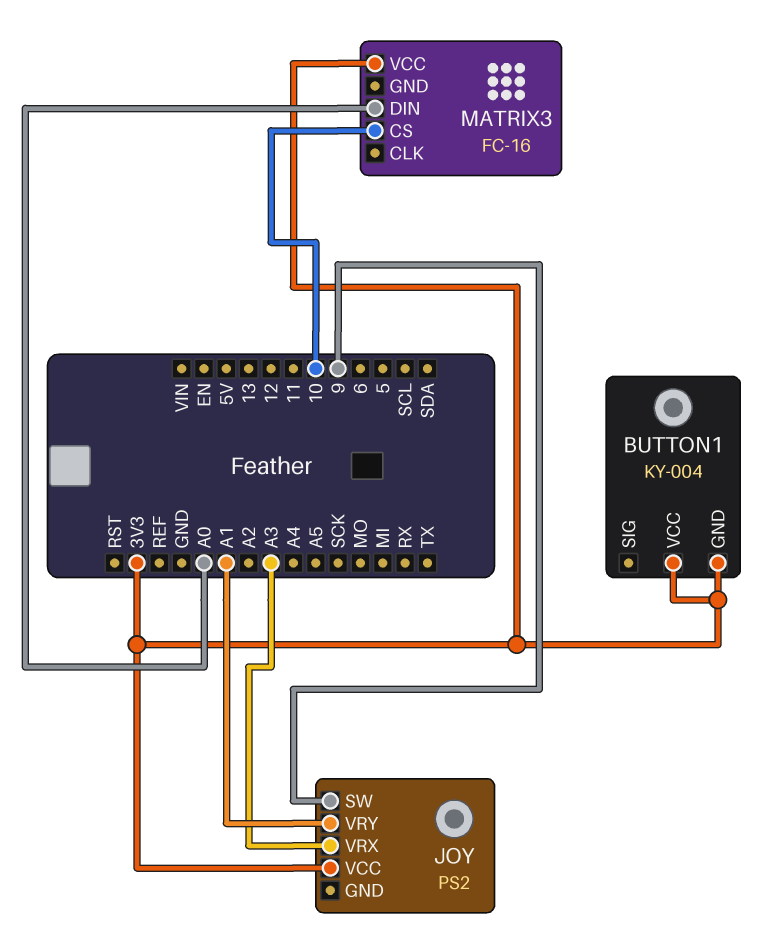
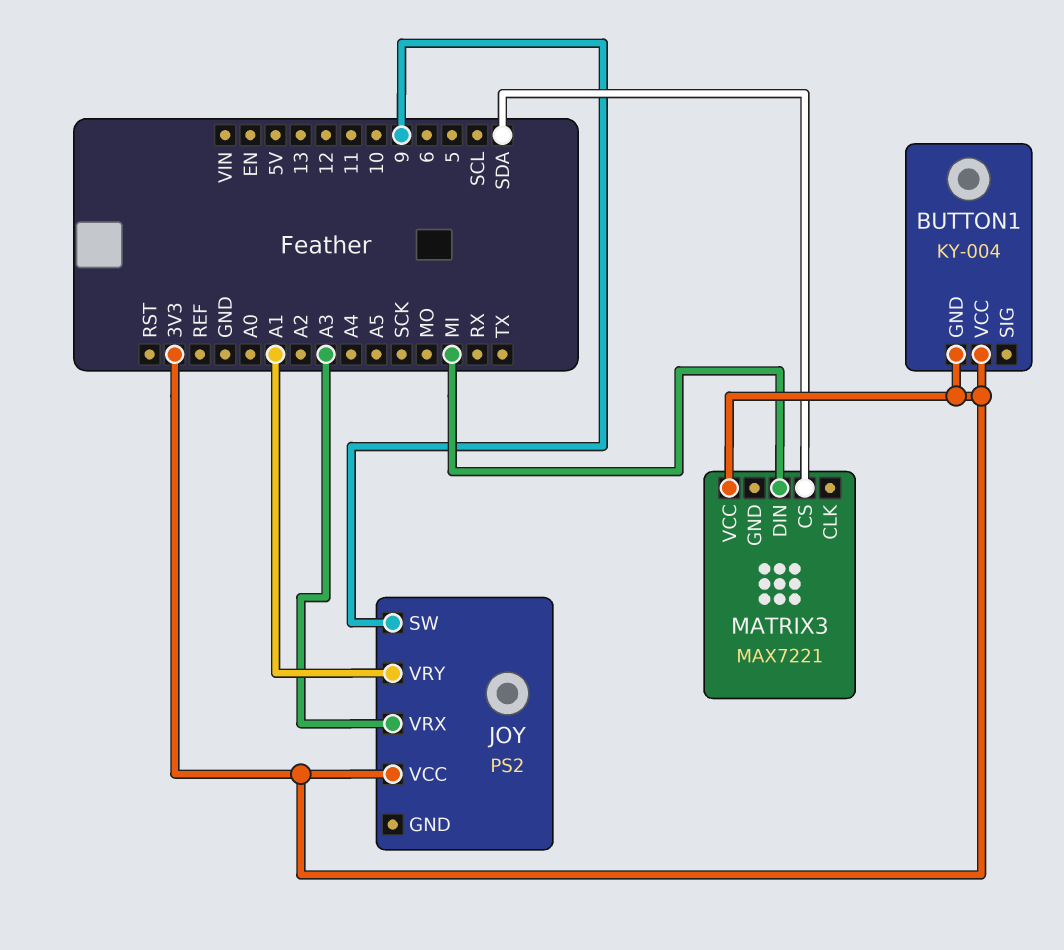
MATRIX3: FC-16 -> MAX7221
MATRIX3 pin CS: 10 -> SDA
MATRIX3 pin DIN: A0 -> MI

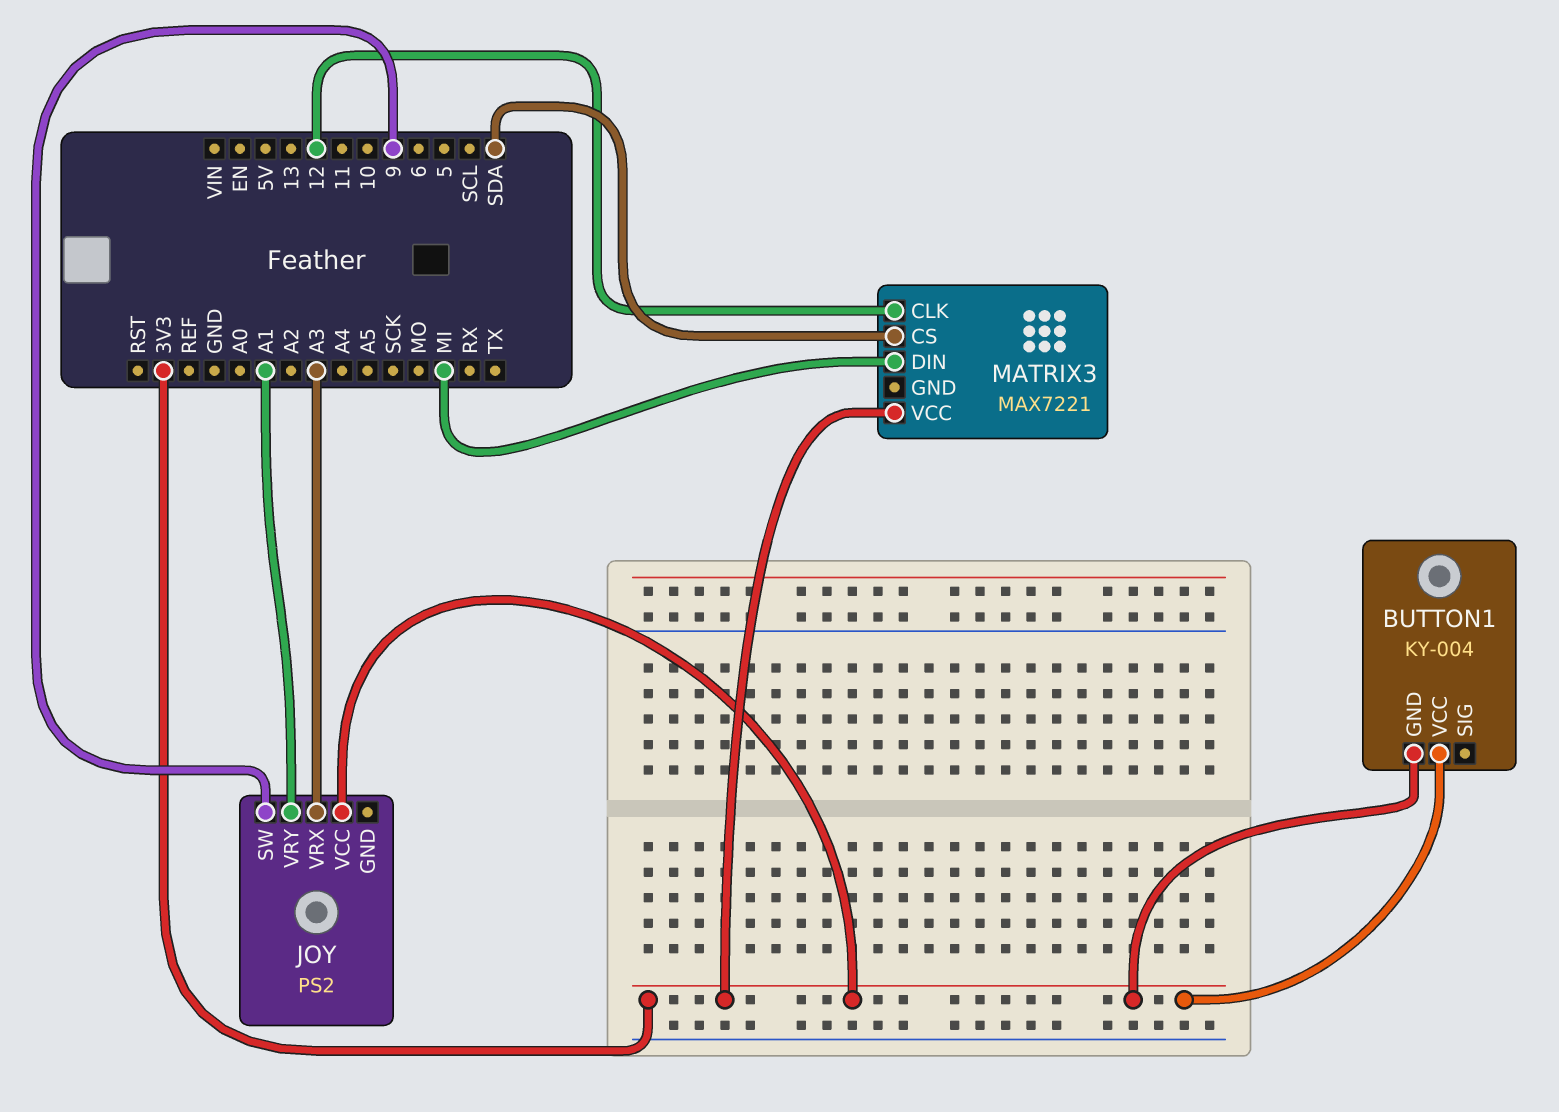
MATRIX3 pin CLK: none -> 12

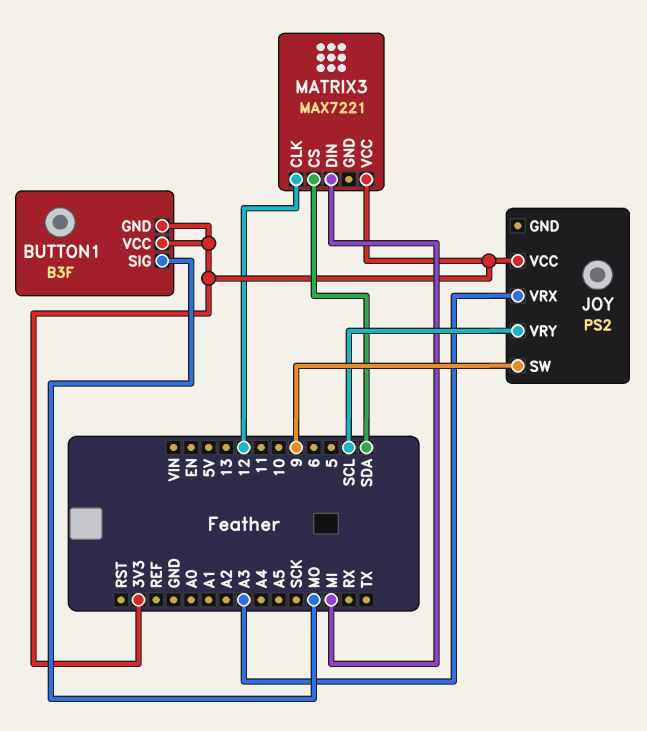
BUTTON1: KY-004 -> B3F
BUTTON1 pin SIG: none -> MO
JOY pin VRY: A1 -> SCL

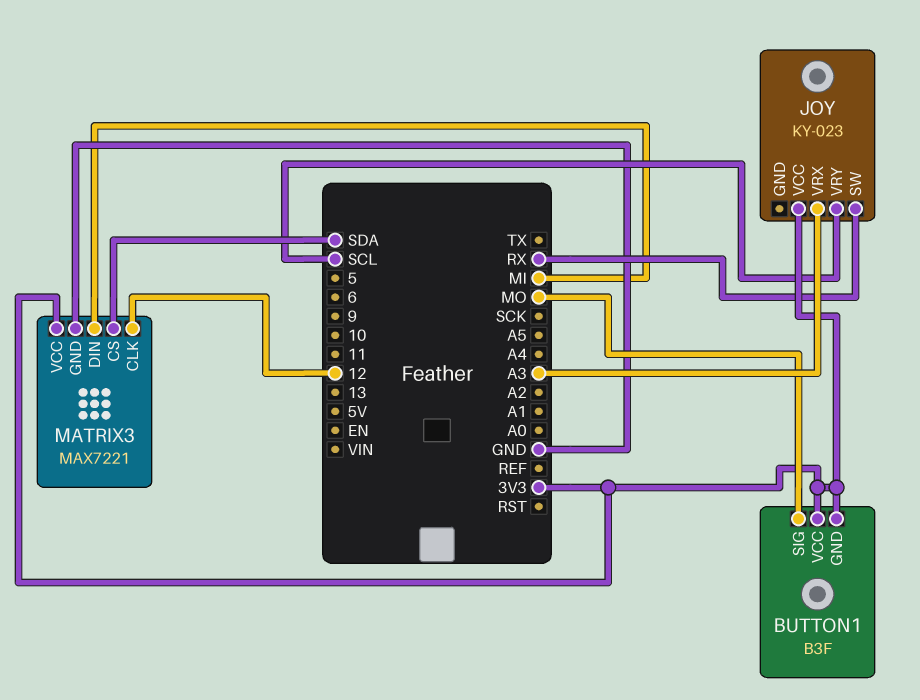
JOY: PS2 -> KY-023
JOY pin SW: 9 -> RX
MATRIX3 pin GND: none -> GND

